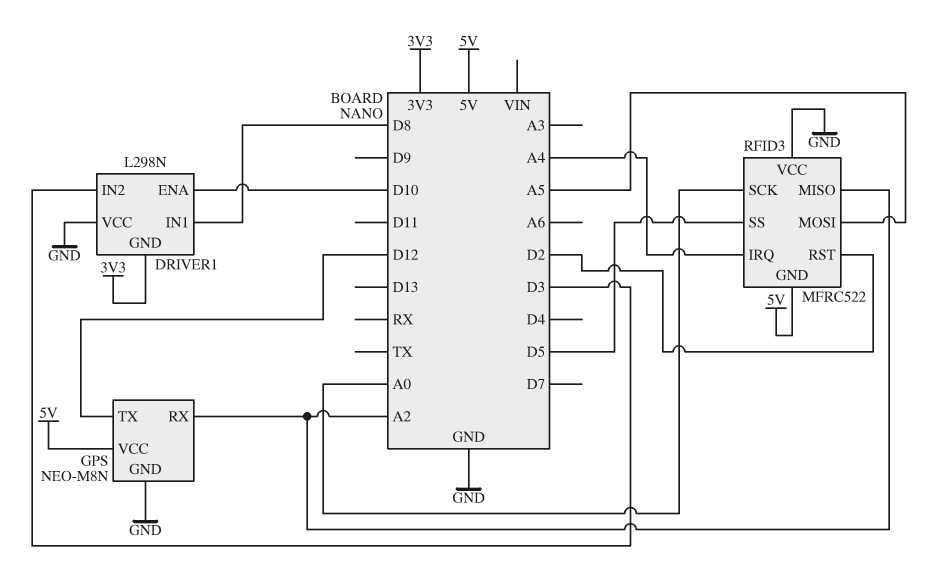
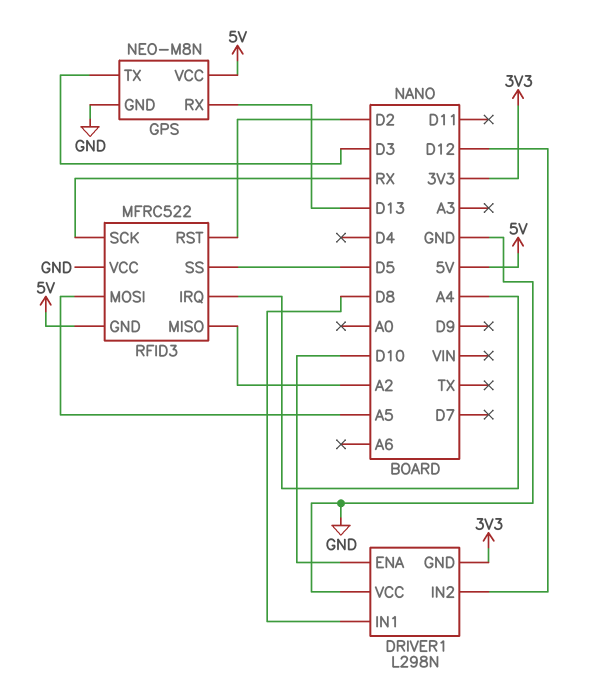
DRIVER1 pin IN2: D3 -> D12
GPS pin RX: A2 -> D13
GPS pin TX: D12 -> D3
RFID3 pin SCK: A0 -> RX

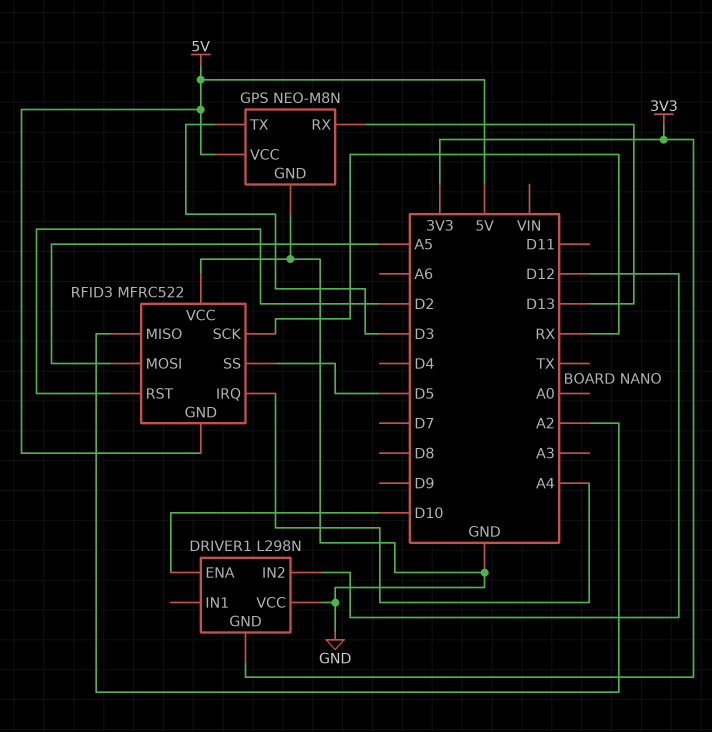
DRIVER1 pin IN1: D8 -> none

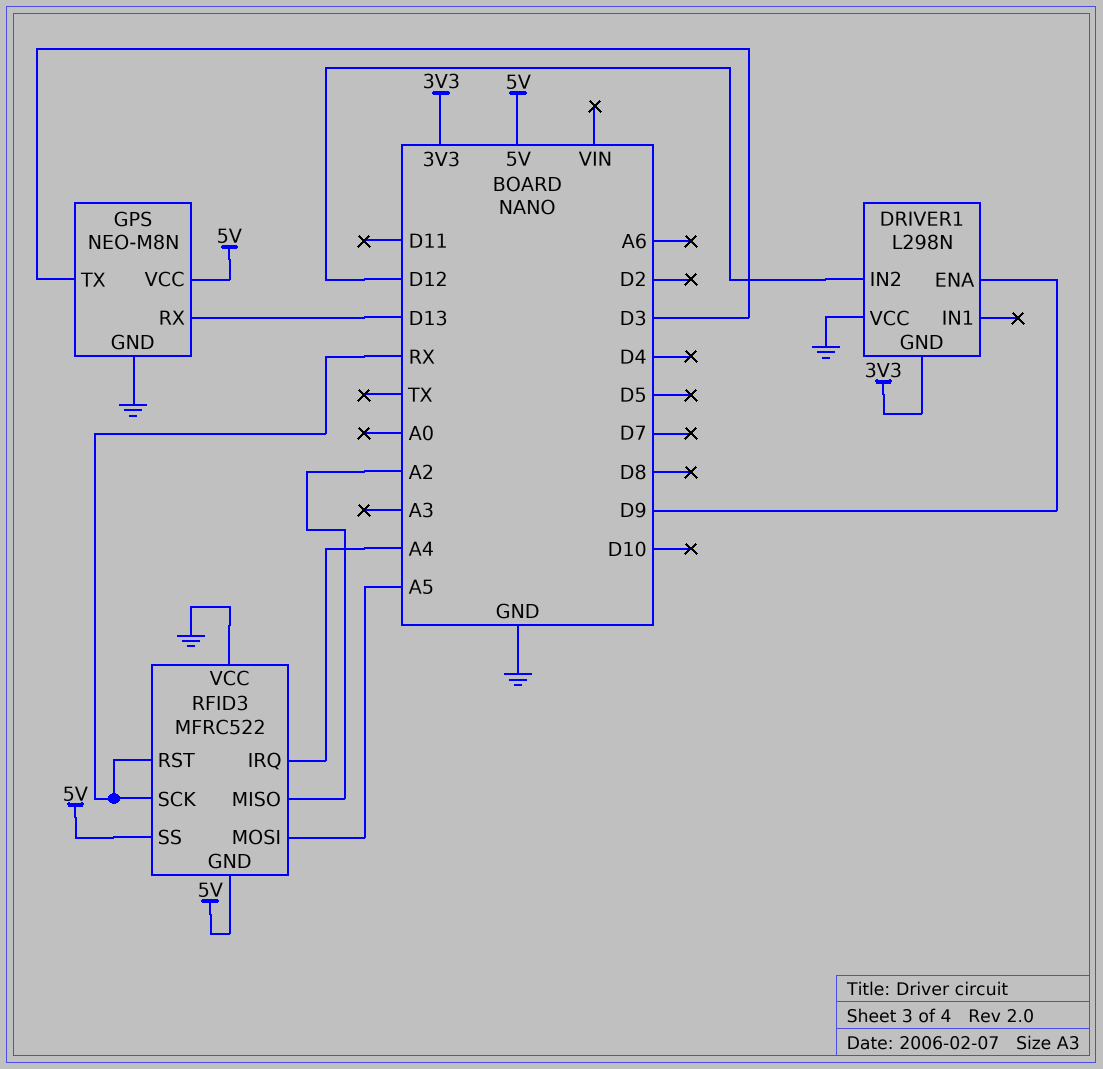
DRIVER1 pin ENA: D10 -> D9
RFID3 pin RST: D2 -> RX
RFID3 pin SS: D5 -> 5V

